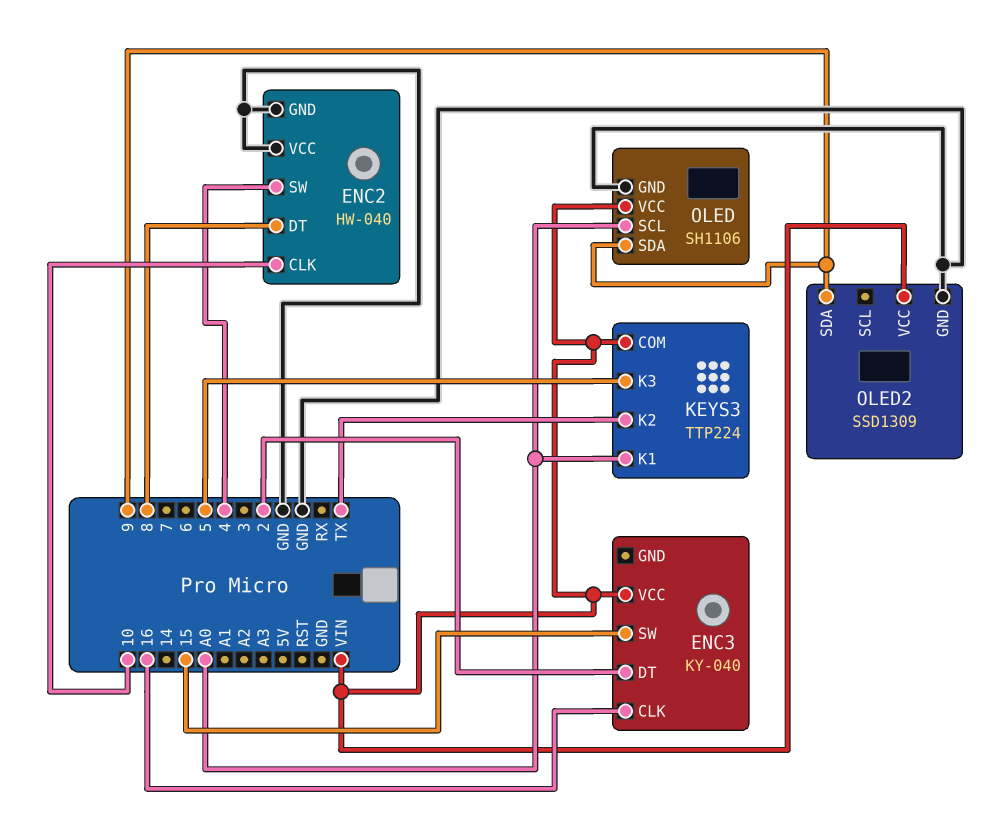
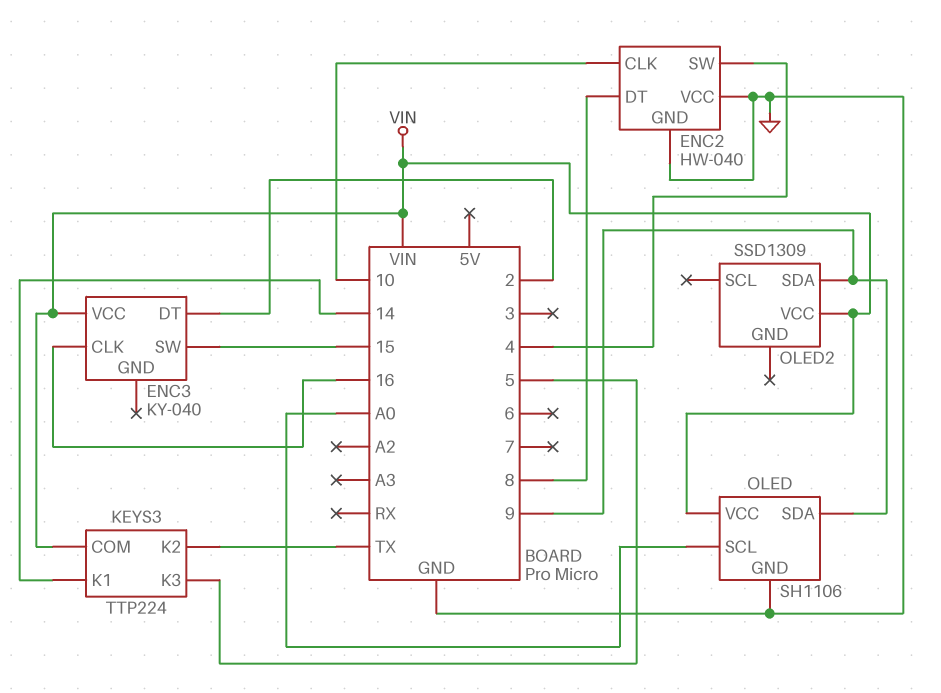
KEYS3 pin K1: A0 -> 14
OLED2 pin GND: GND -> none

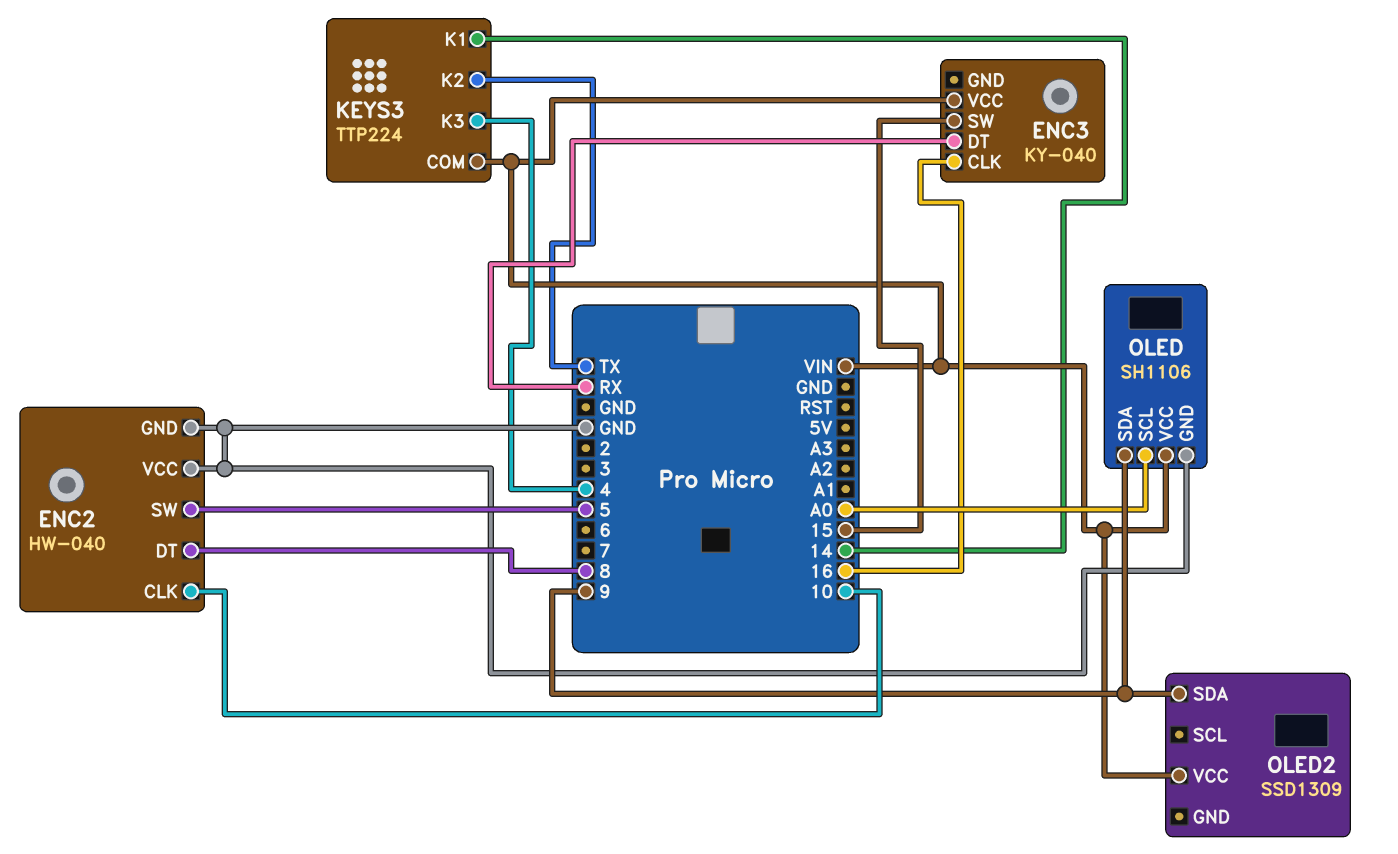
ENC2 pin SW: 4 -> 5
ENC3 pin DT: 2 -> RX
KEYS3 pin K3: 5 -> 4

